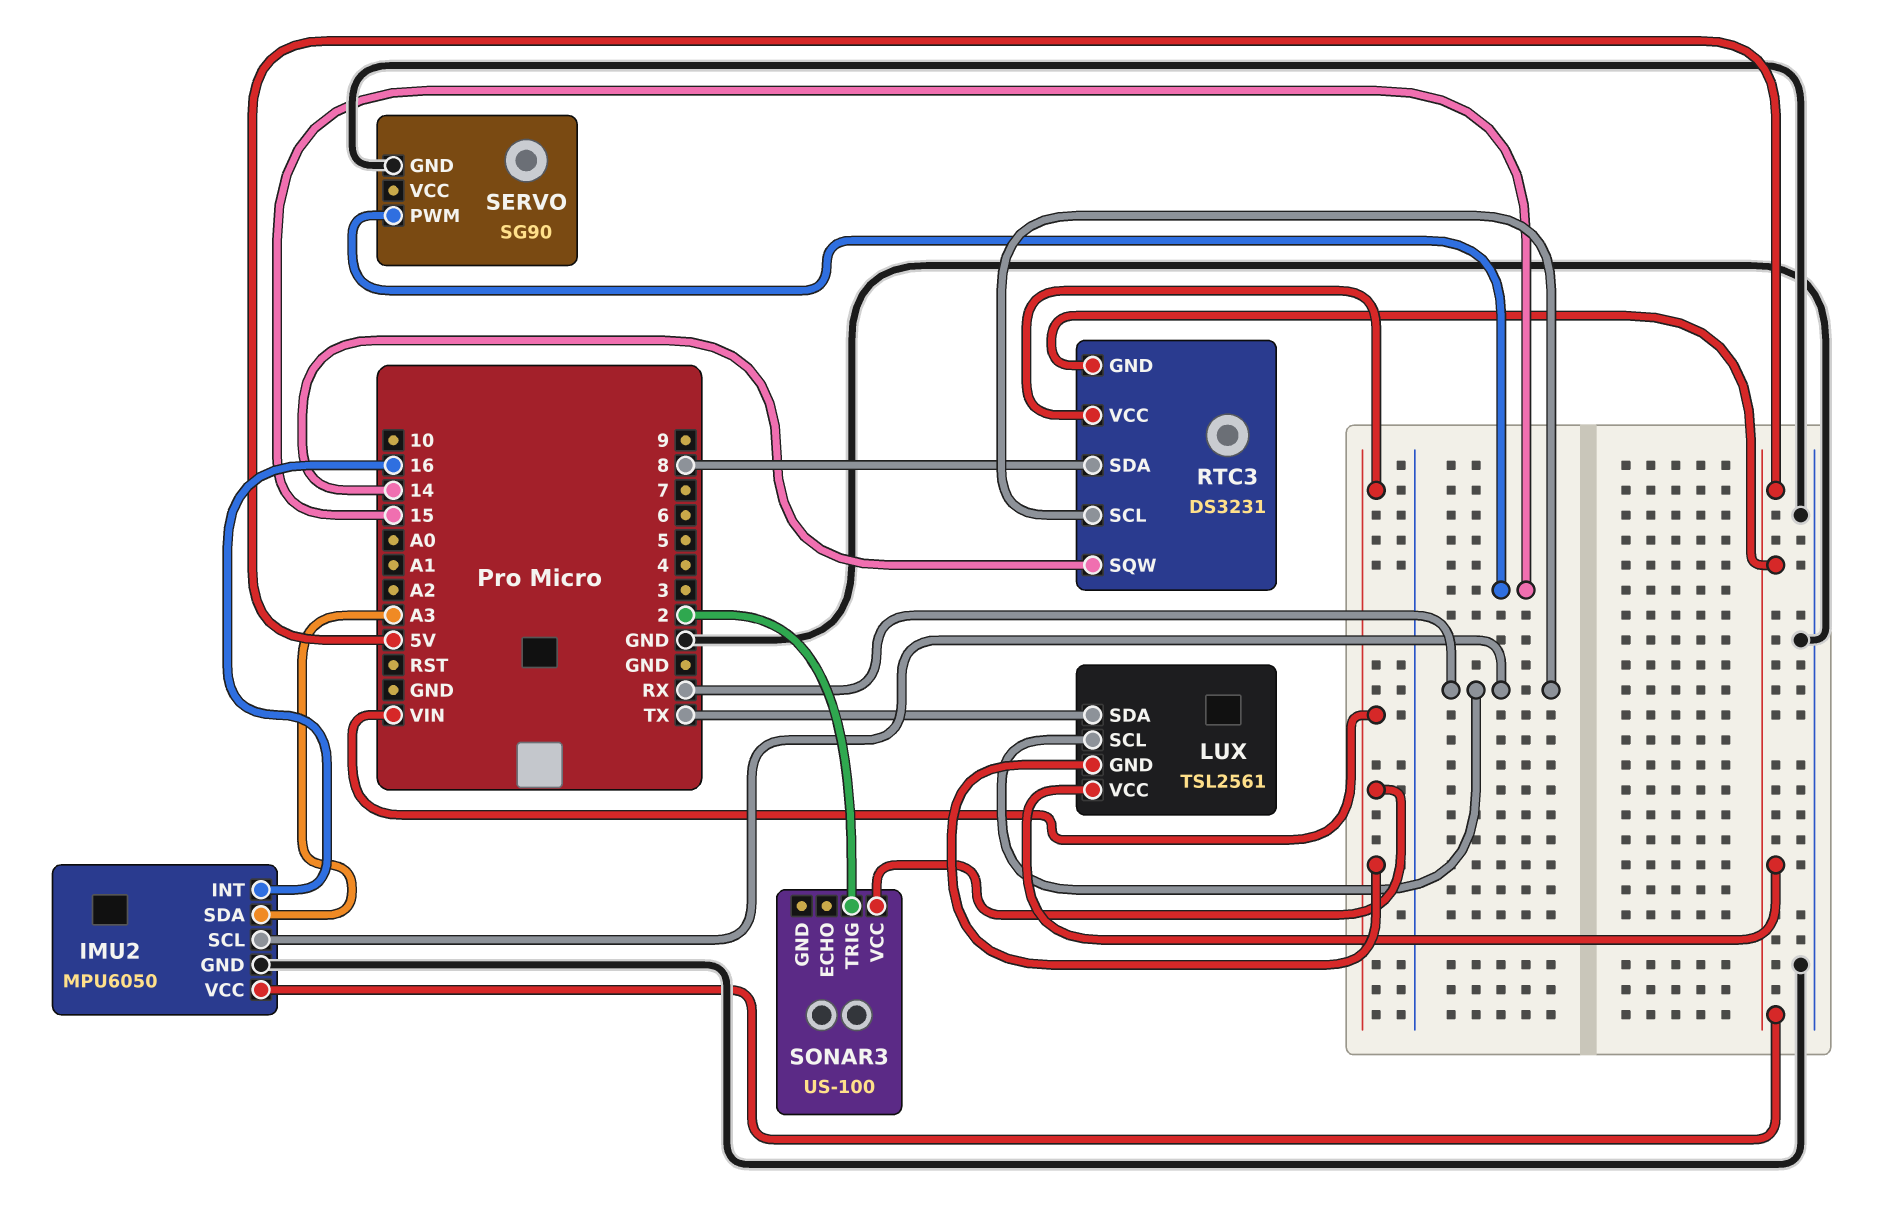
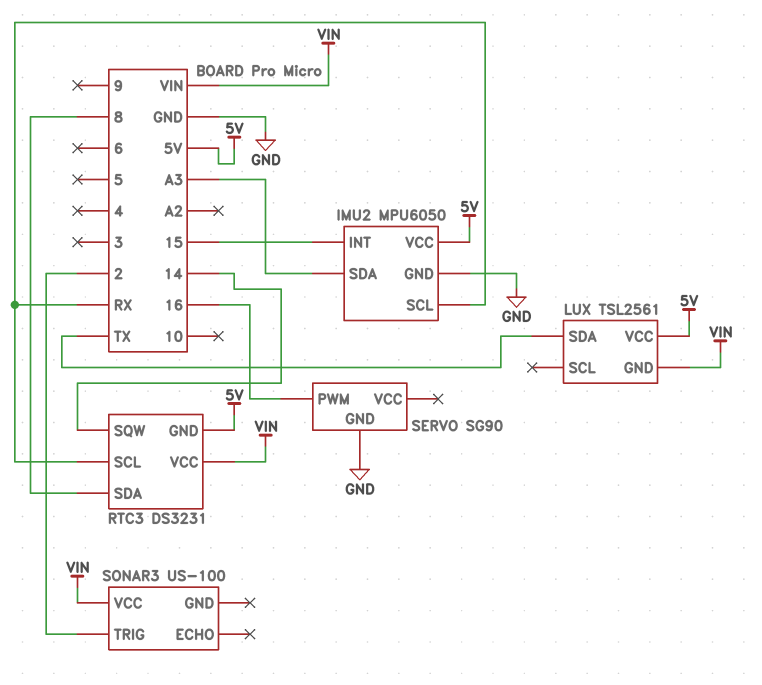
IMU2 pin INT: 16 -> 15
LUX pin SCL: RX -> none
SERVO pin PWM: 15 -> 16

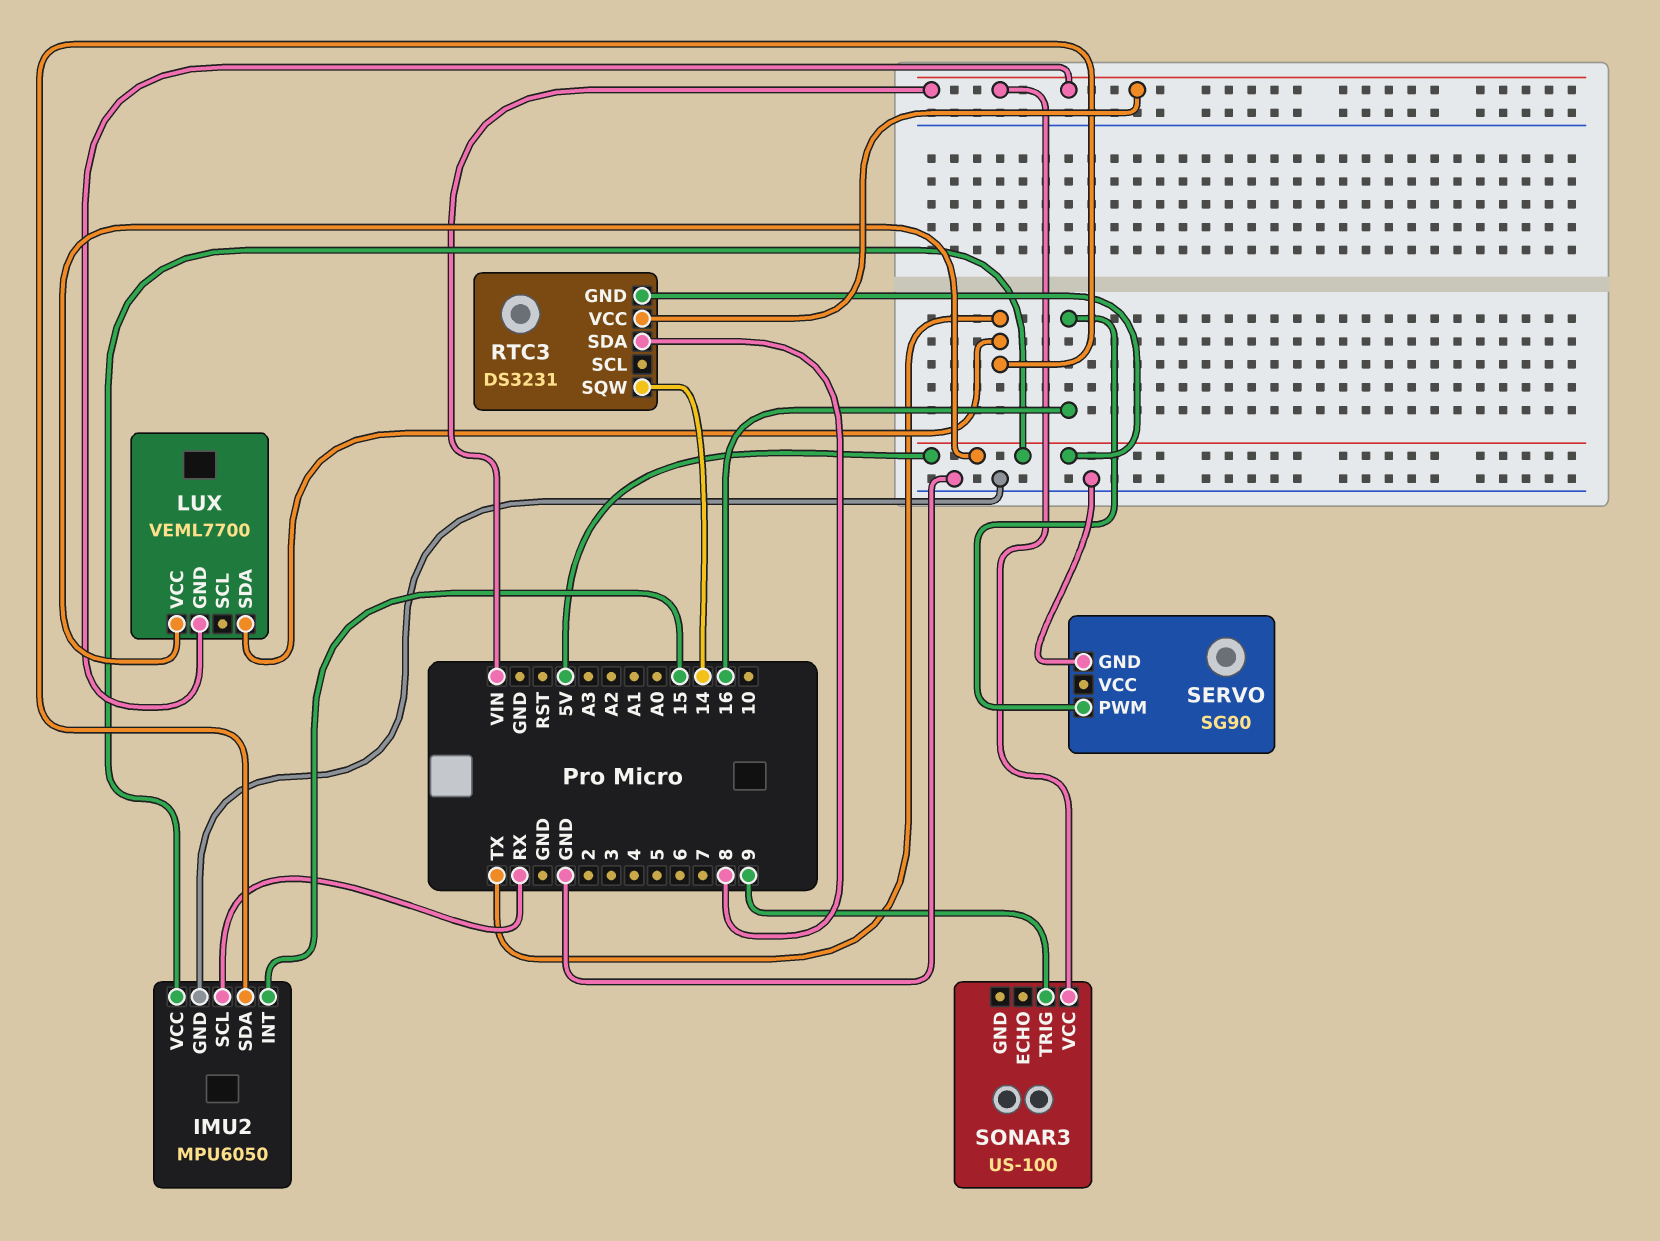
IMU2 pin SDA: A3 -> TX
LUX: TSL2561 -> VEML7700
RTC3 pin SCL: RX -> none
SONAR3 pin TRIG: 2 -> 9

